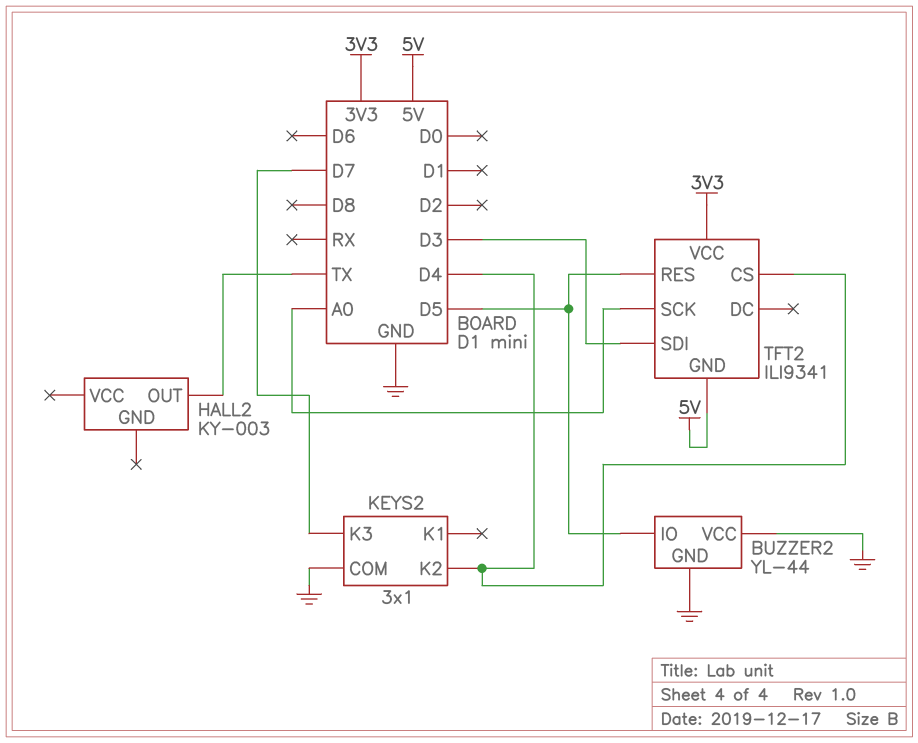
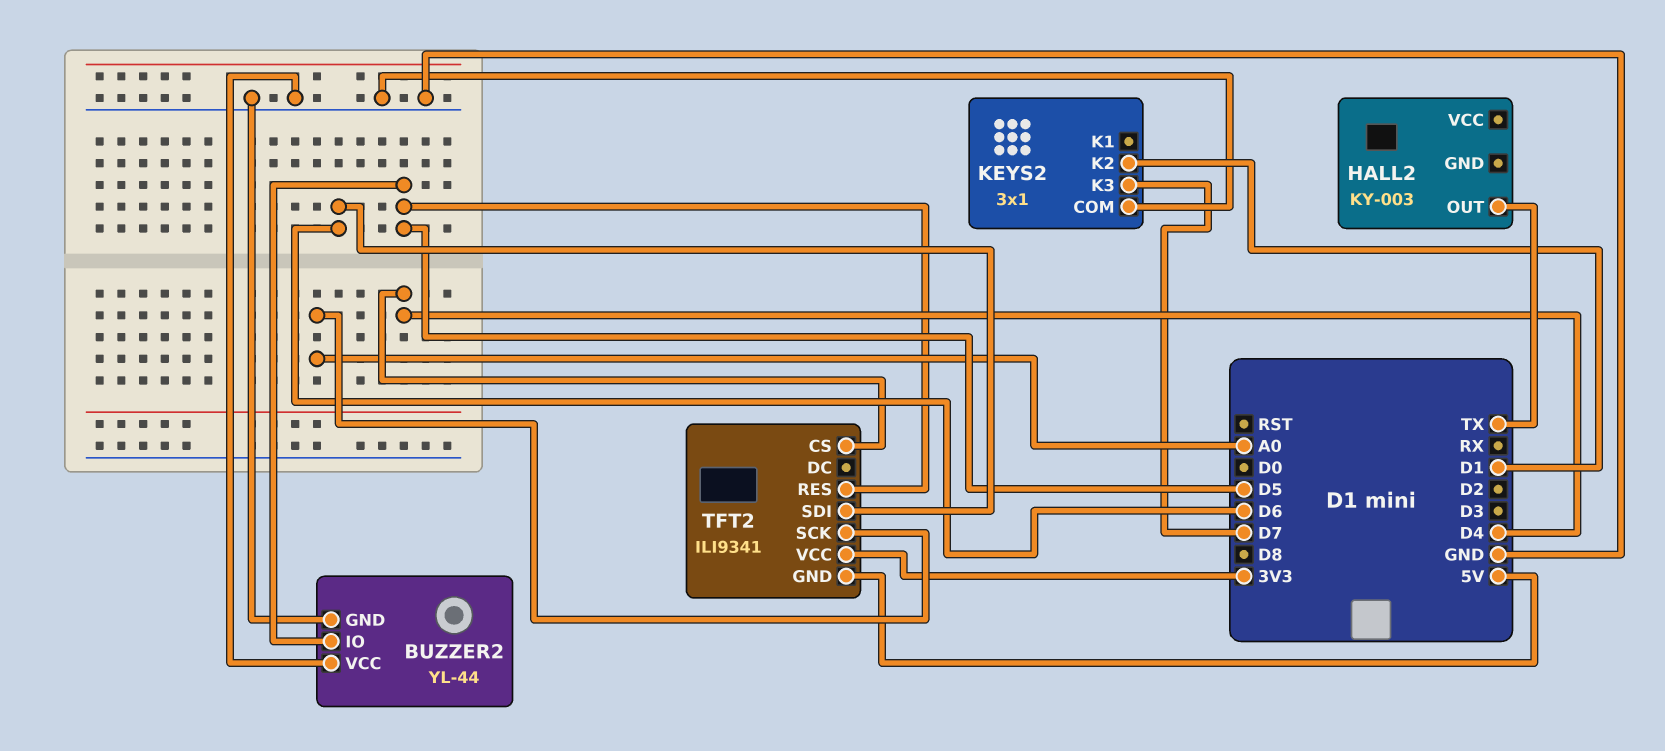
KEYS2 pin K2: D4 -> D1
TFT2 pin SDI: D3 -> D6

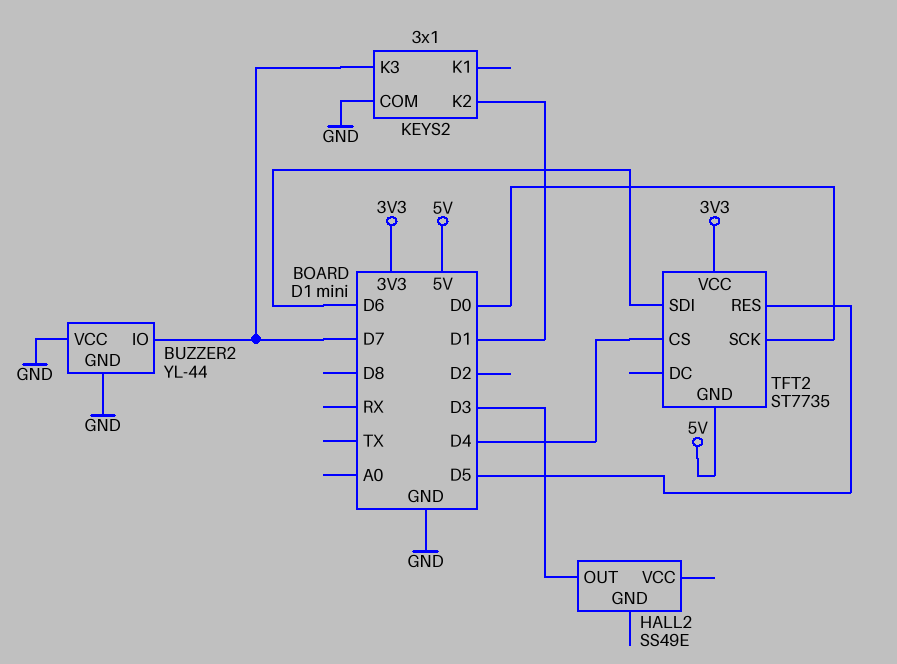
BUZZER2 pin IO: D5 -> D7
HALL2: KY-003 -> SS49E
HALL2 pin OUT: TX -> D3
TFT2: ILI9341 -> ST7735
TFT2 pin SCK: A0 -> D0

